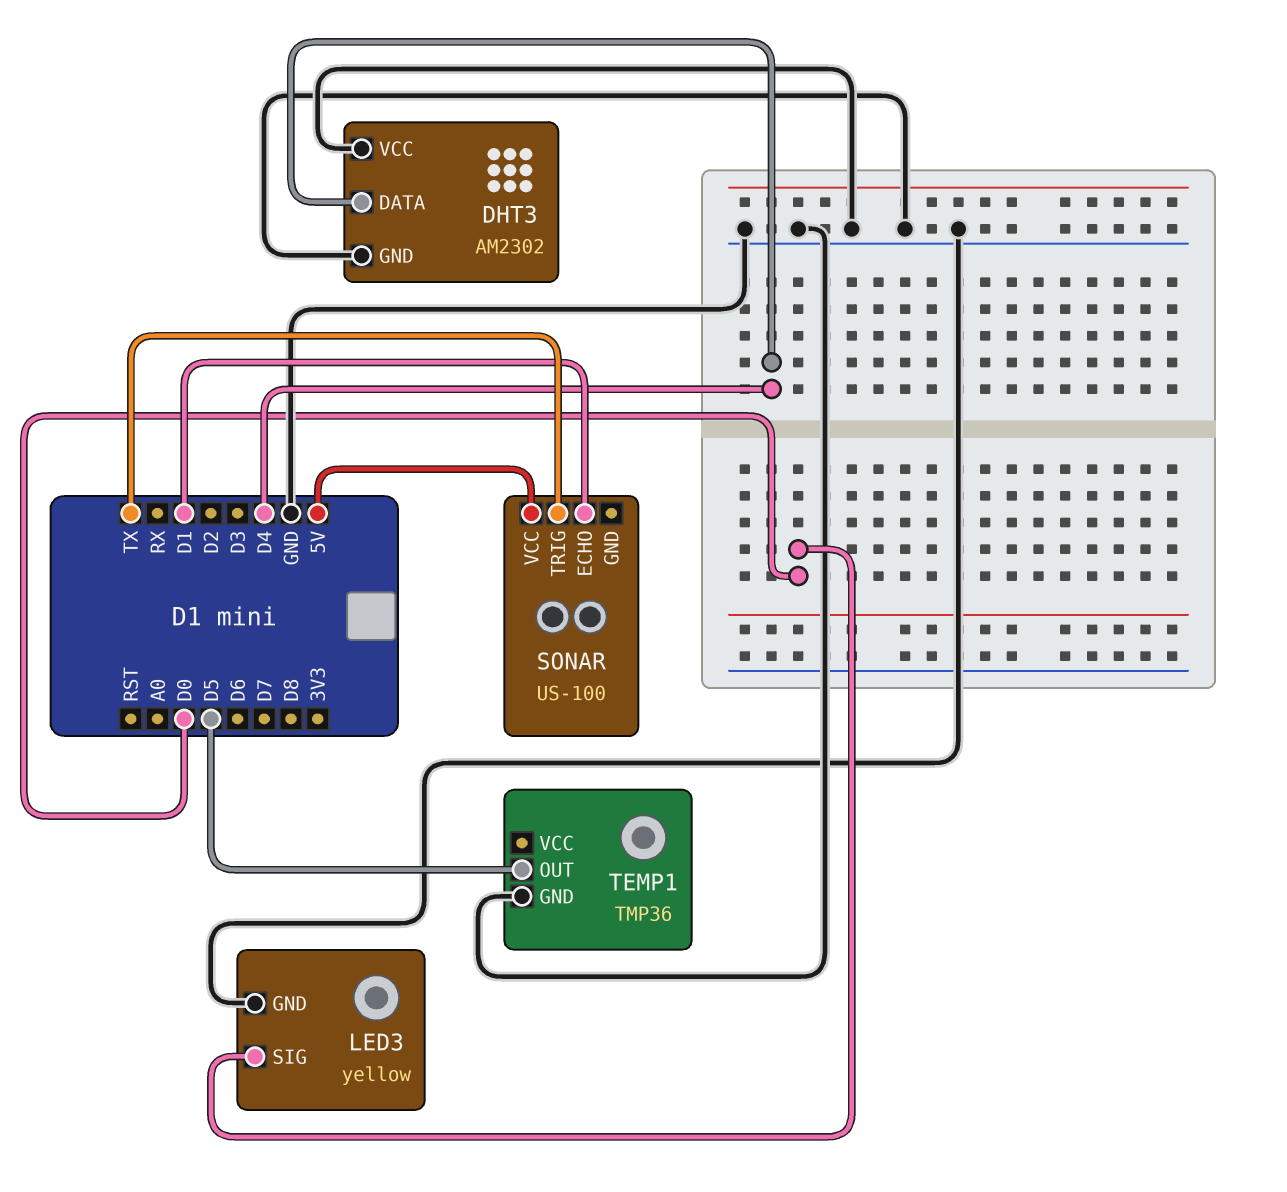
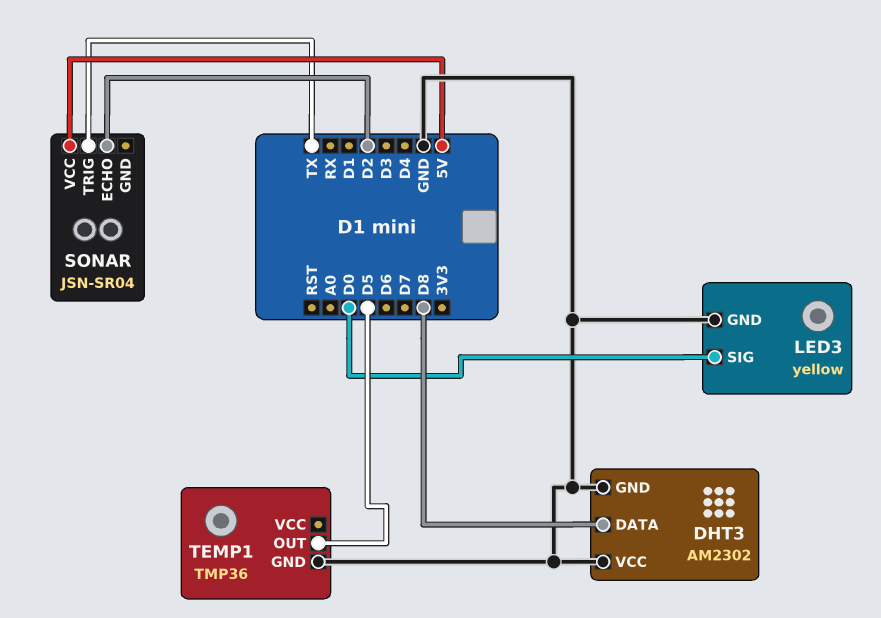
DHT3 pin DATA: D4 -> D8
SONAR: US-100 -> JSN-SR04
SONAR pin ECHO: D1 -> D2

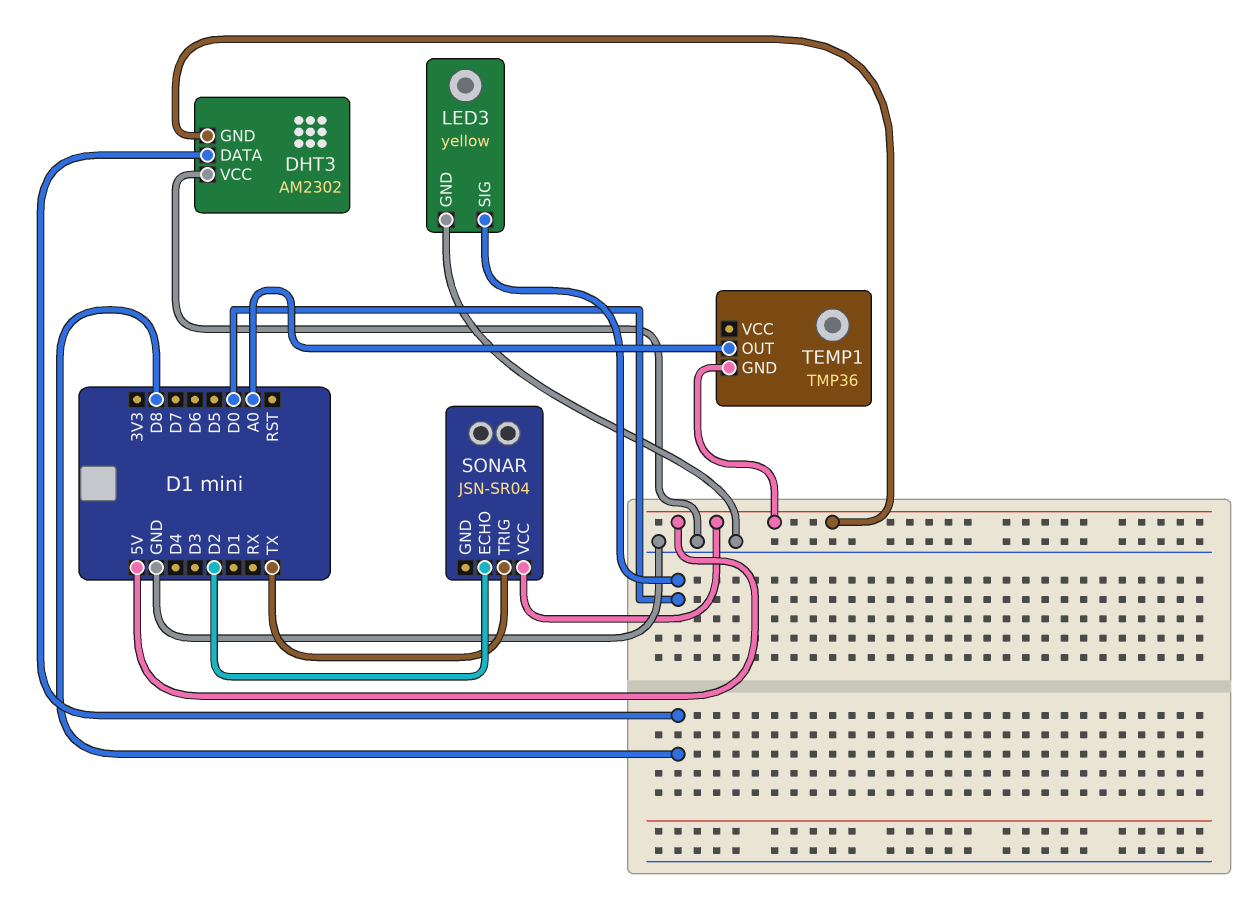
DHT3 pin GND: GND -> 5V
TEMP1 pin GND: GND -> 5V
TEMP1 pin OUT: D5 -> A0

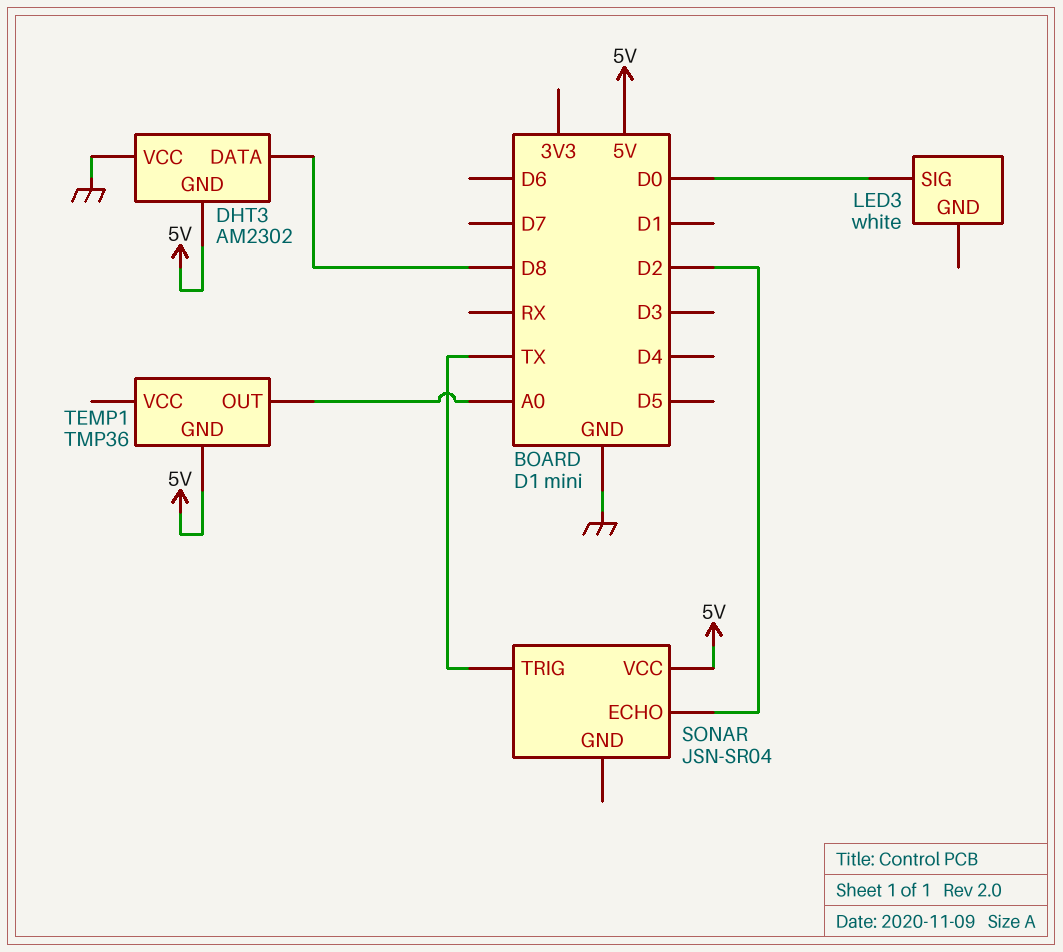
LED3: yellow -> white
LED3 pin GND: GND -> none

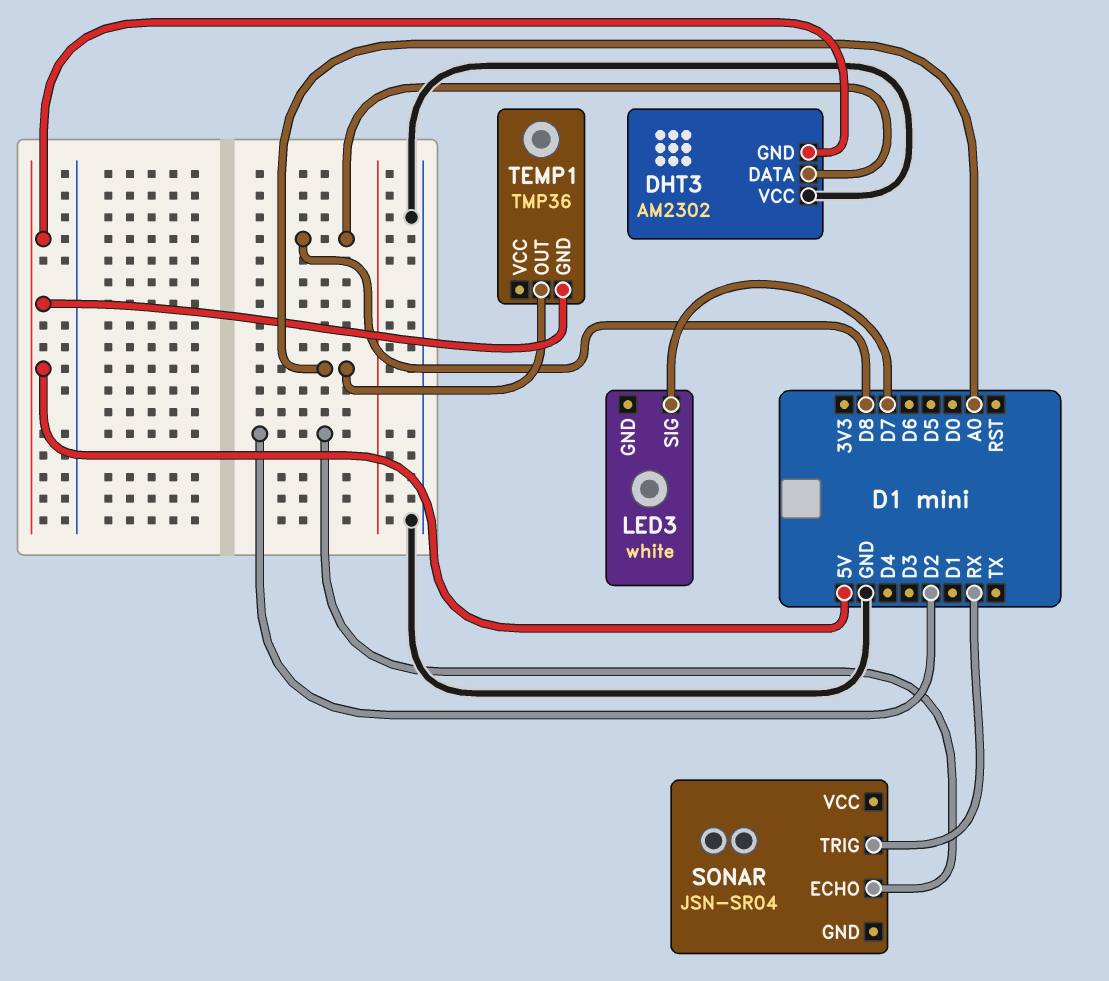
LED3 pin SIG: D0 -> D7
SONAR pin TRIG: TX -> RX
SONAR pin VCC: 5V -> none

